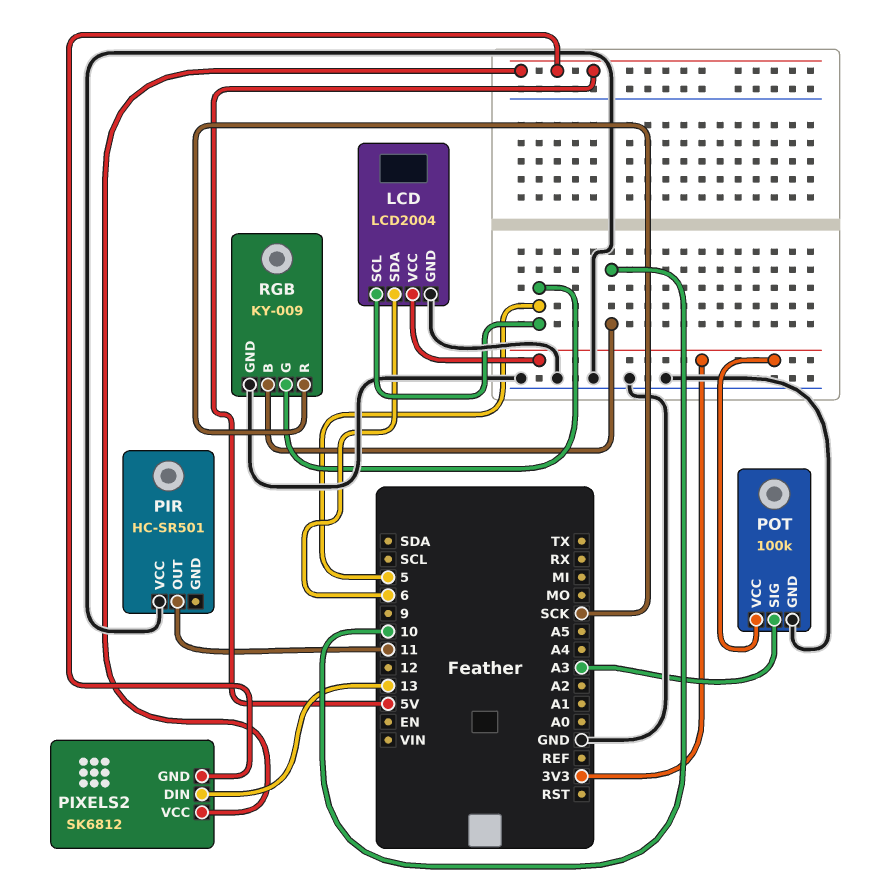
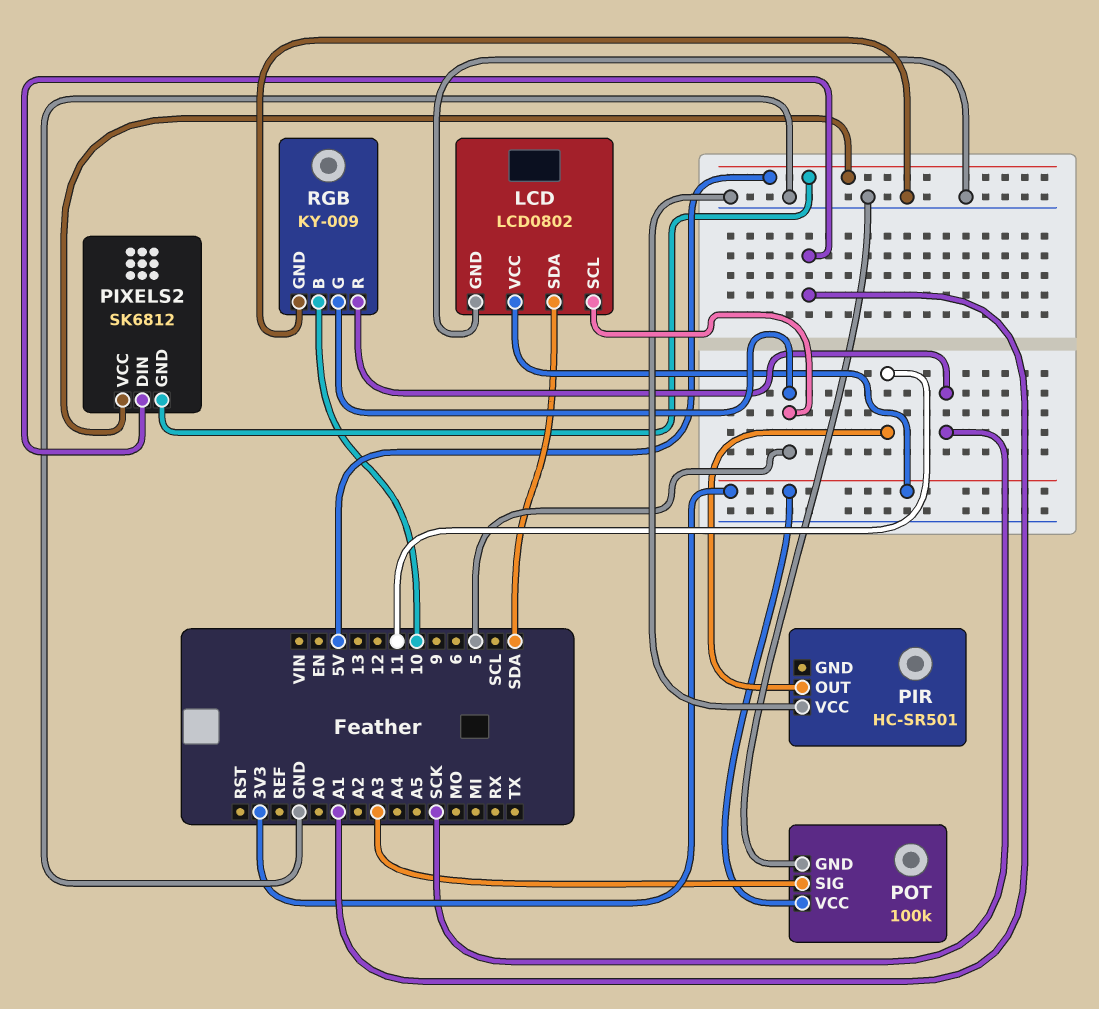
LCD: LCD2004 -> LCD0802
LCD pin SDA: 6 -> SDA
PIXELS2 pin DIN: 13 -> A1

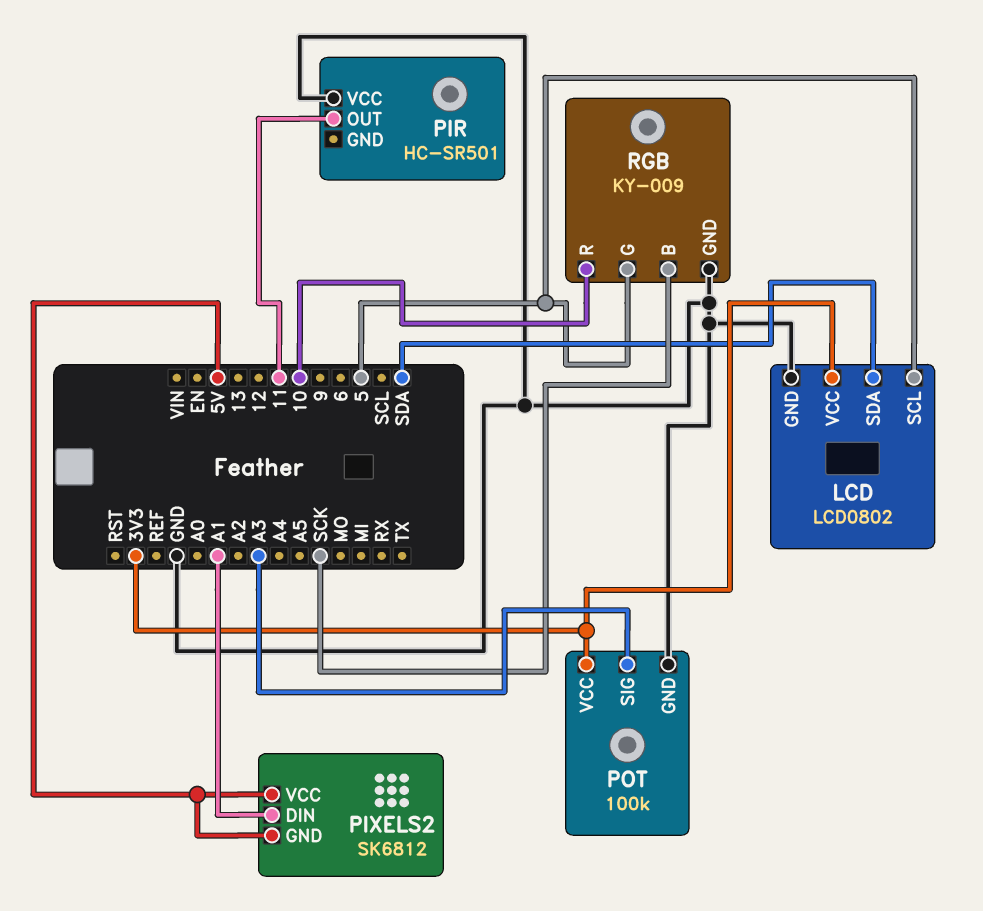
RGB pin B: 10 -> SCK
RGB pin R: SCK -> 10

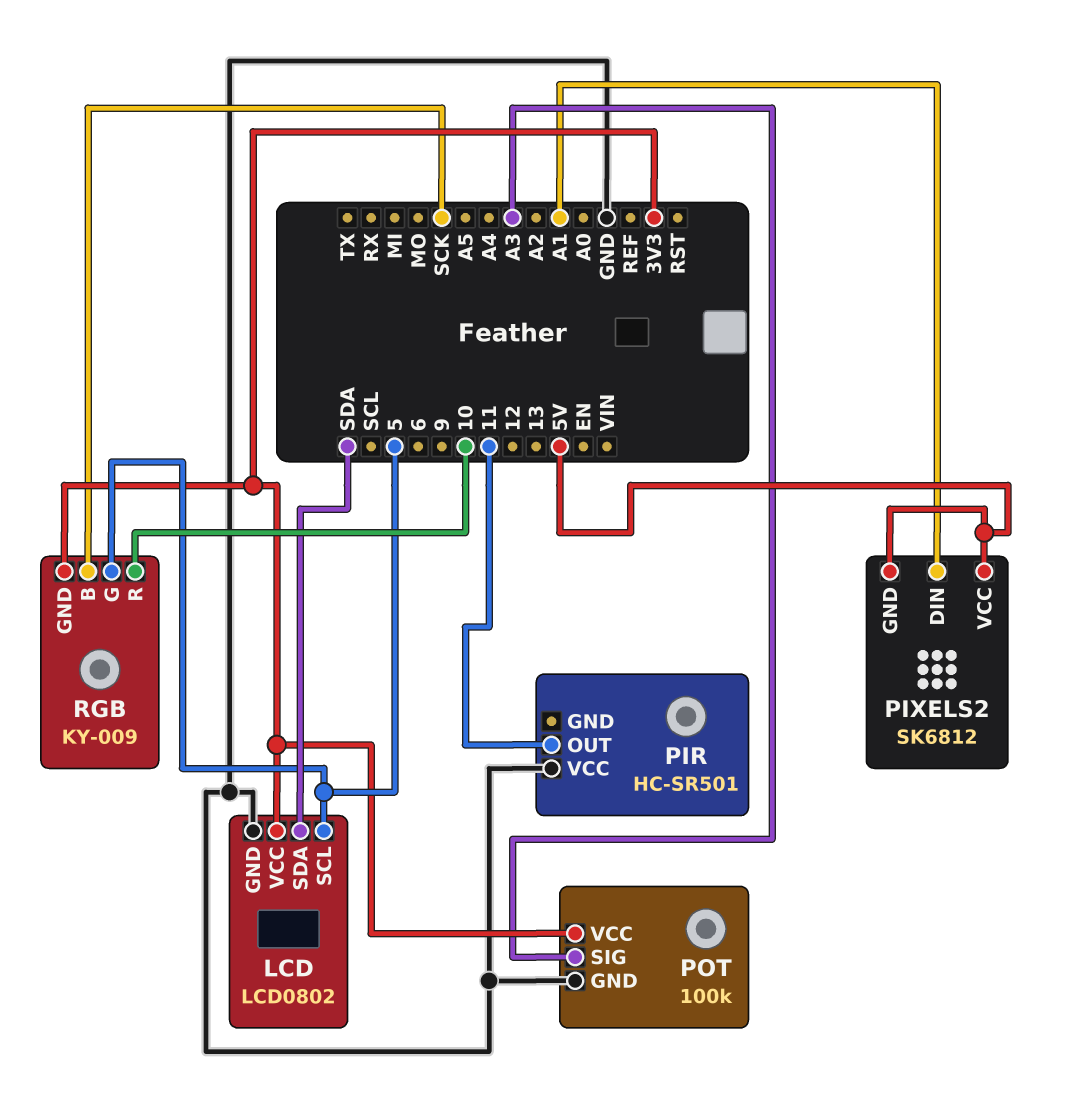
RGB pin GND: GND -> 3V3

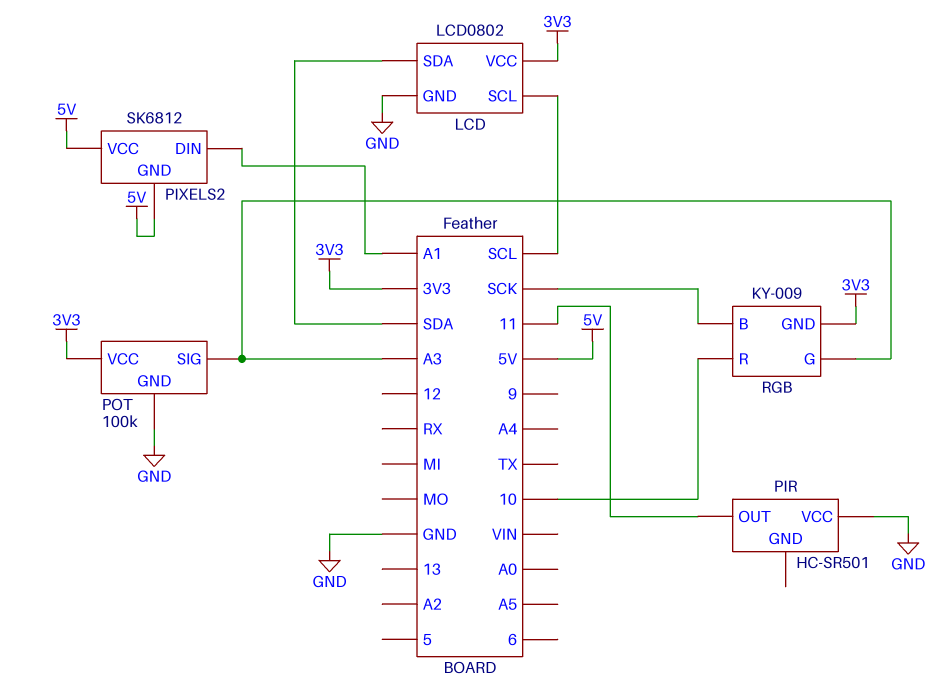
LCD pin SCL: 5 -> SCL
RGB pin G: 5 -> A3

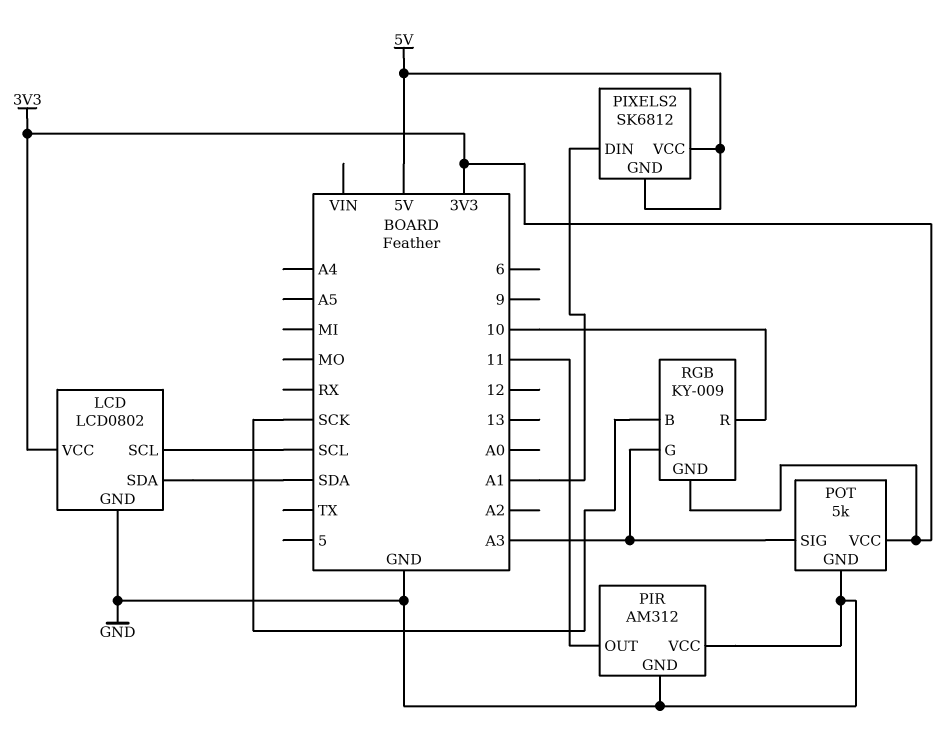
PIR: HC-SR501 -> AM312
PIR pin GND: none -> GND
POT: 100k -> 5k

